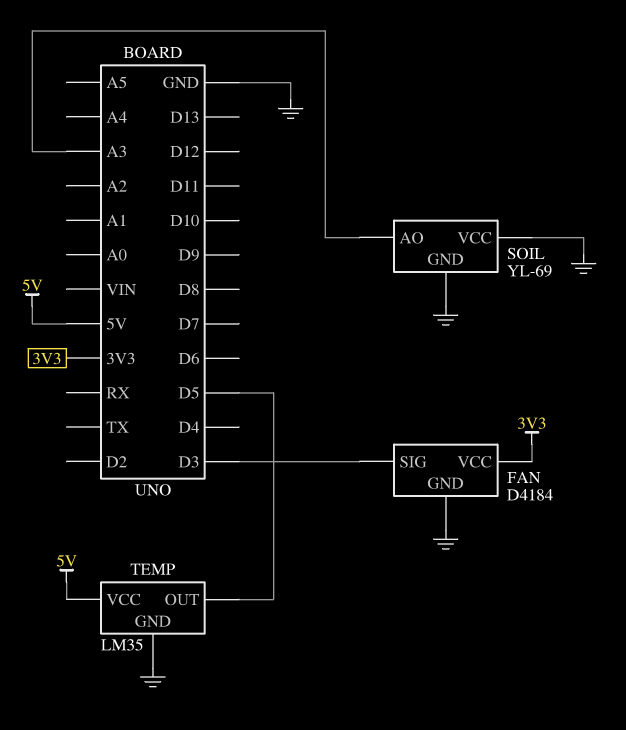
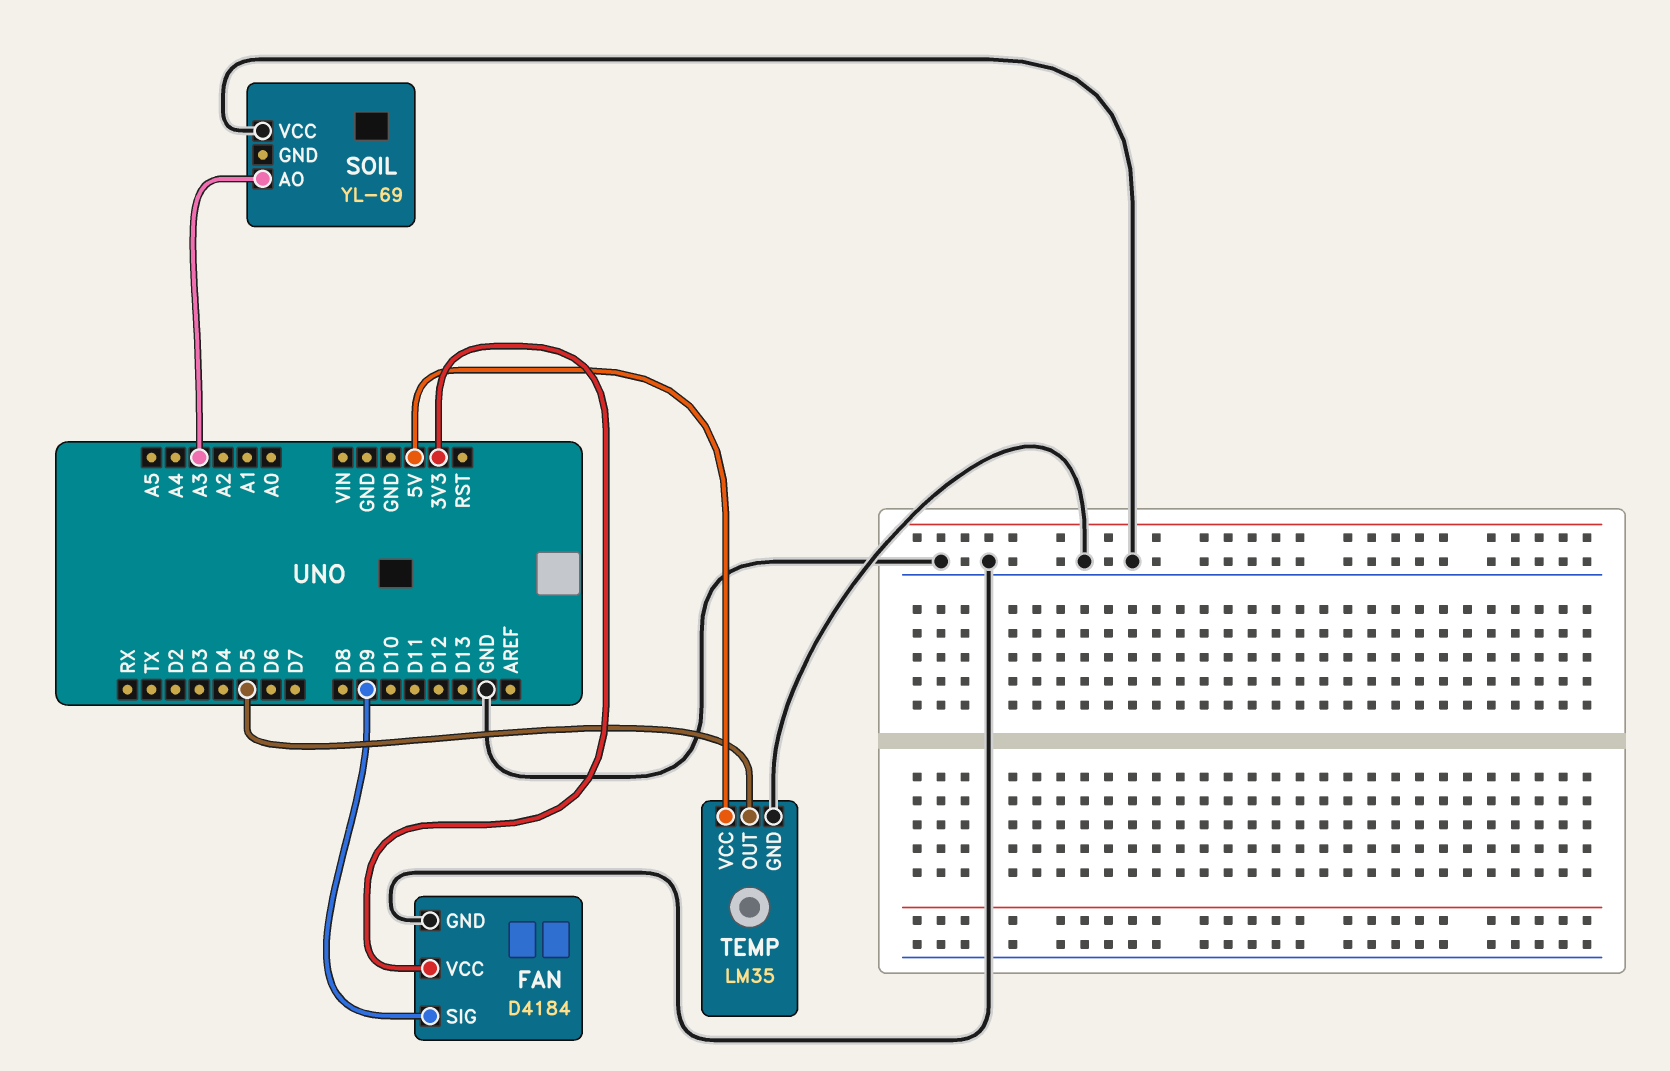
FAN pin SIG: D3 -> D9
SOIL pin GND: GND -> none

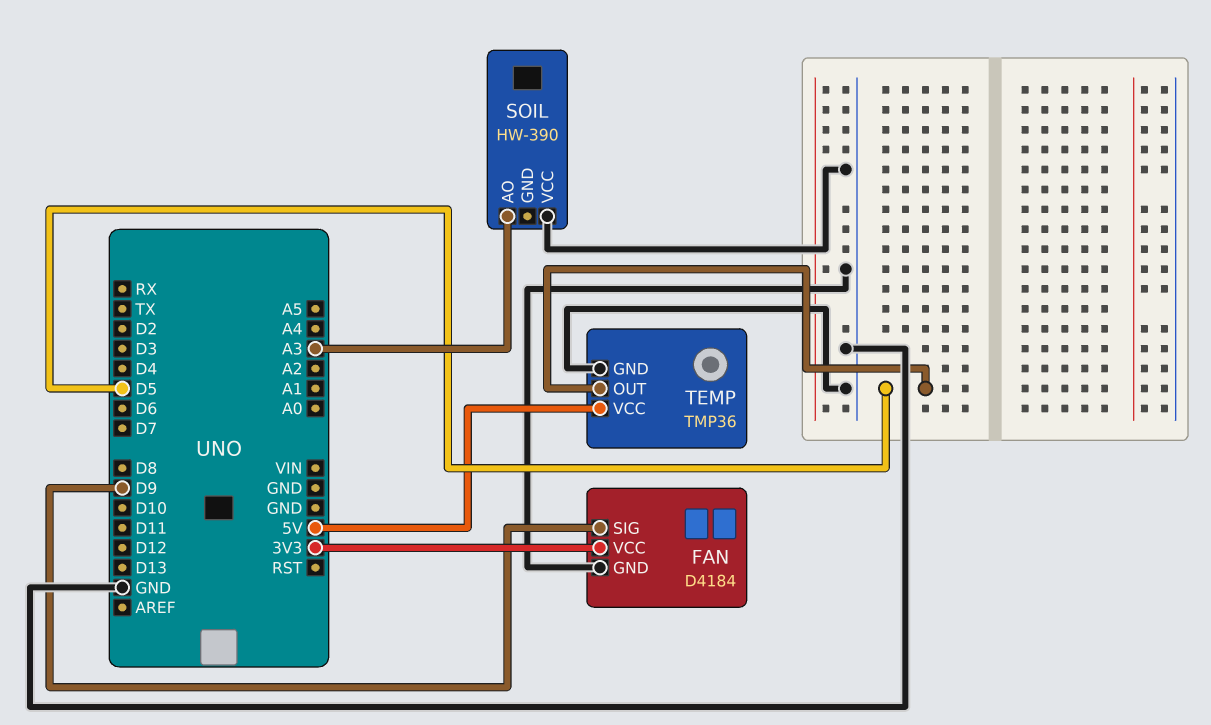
SOIL: YL-69 -> HW-390
TEMP: LM35 -> TMP36

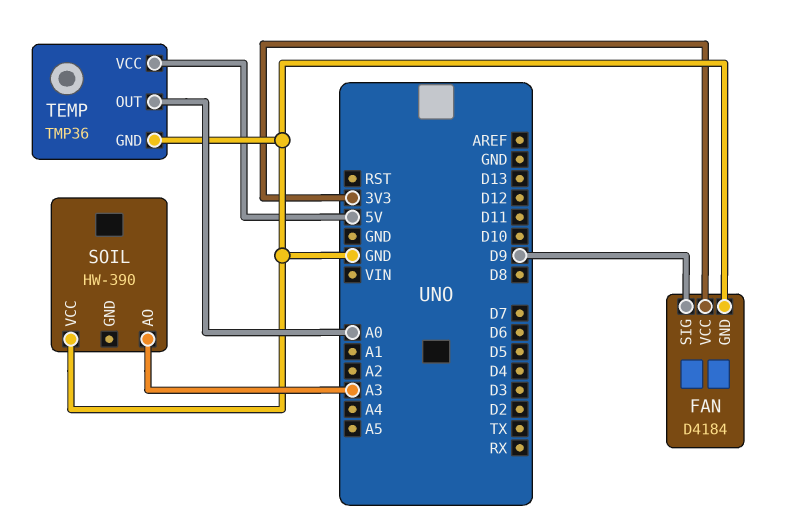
TEMP pin OUT: D5 -> A0

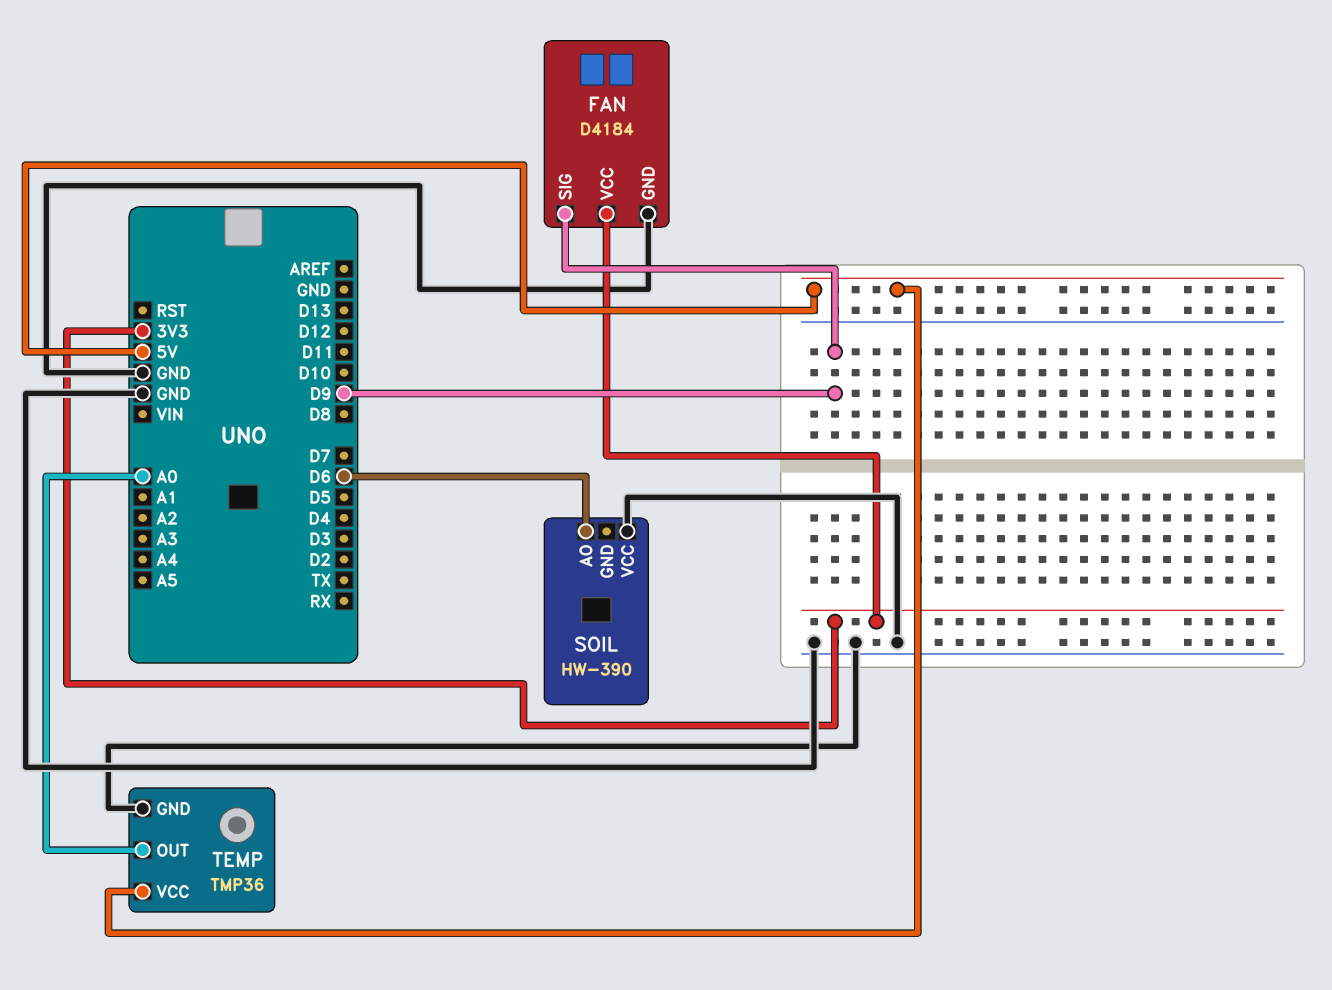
SOIL pin AO: A3 -> D6

